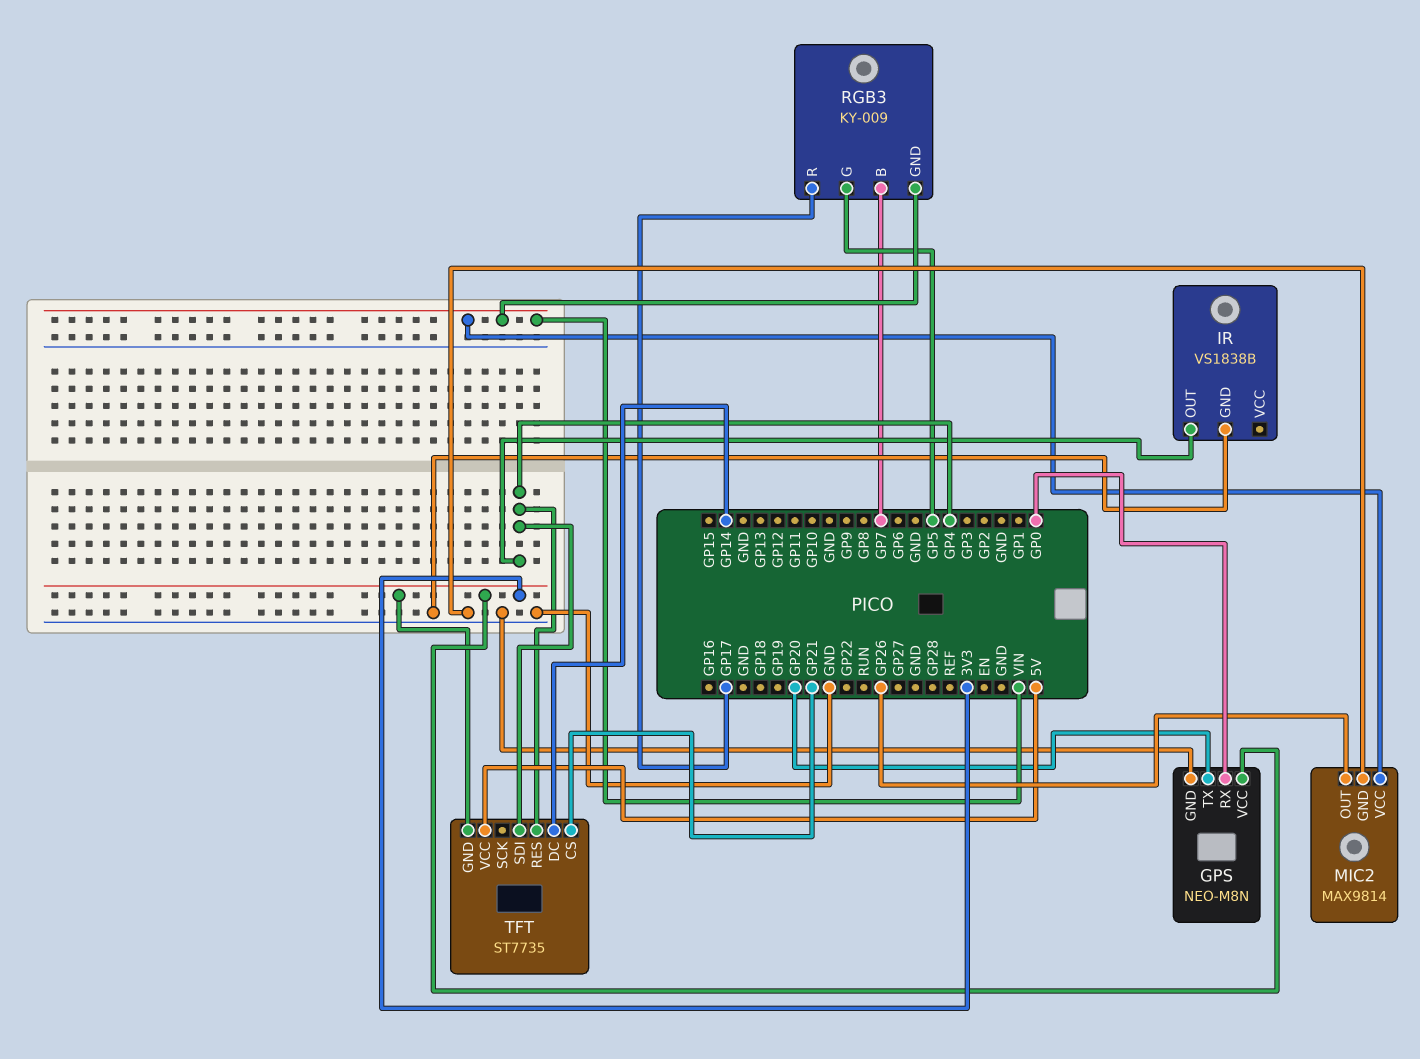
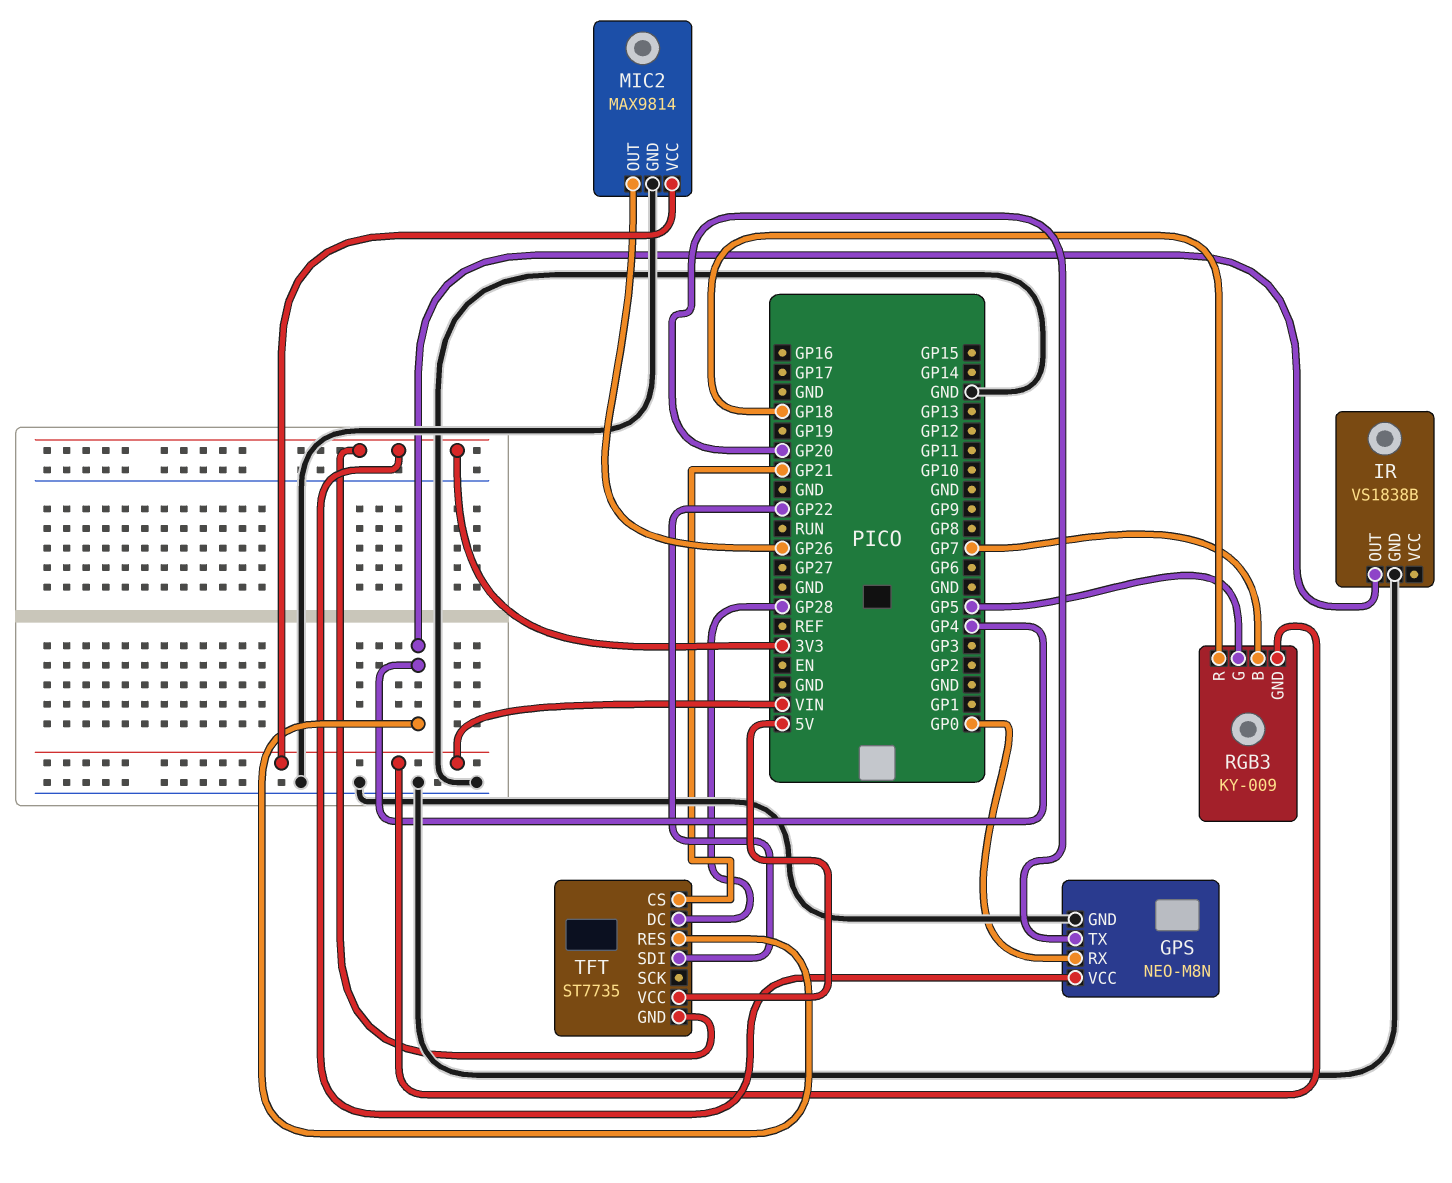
RGB3 pin R: GP17 -> GP18
TFT pin DC: GP14 -> GP28
TFT pin SDI: GP4 -> GP22

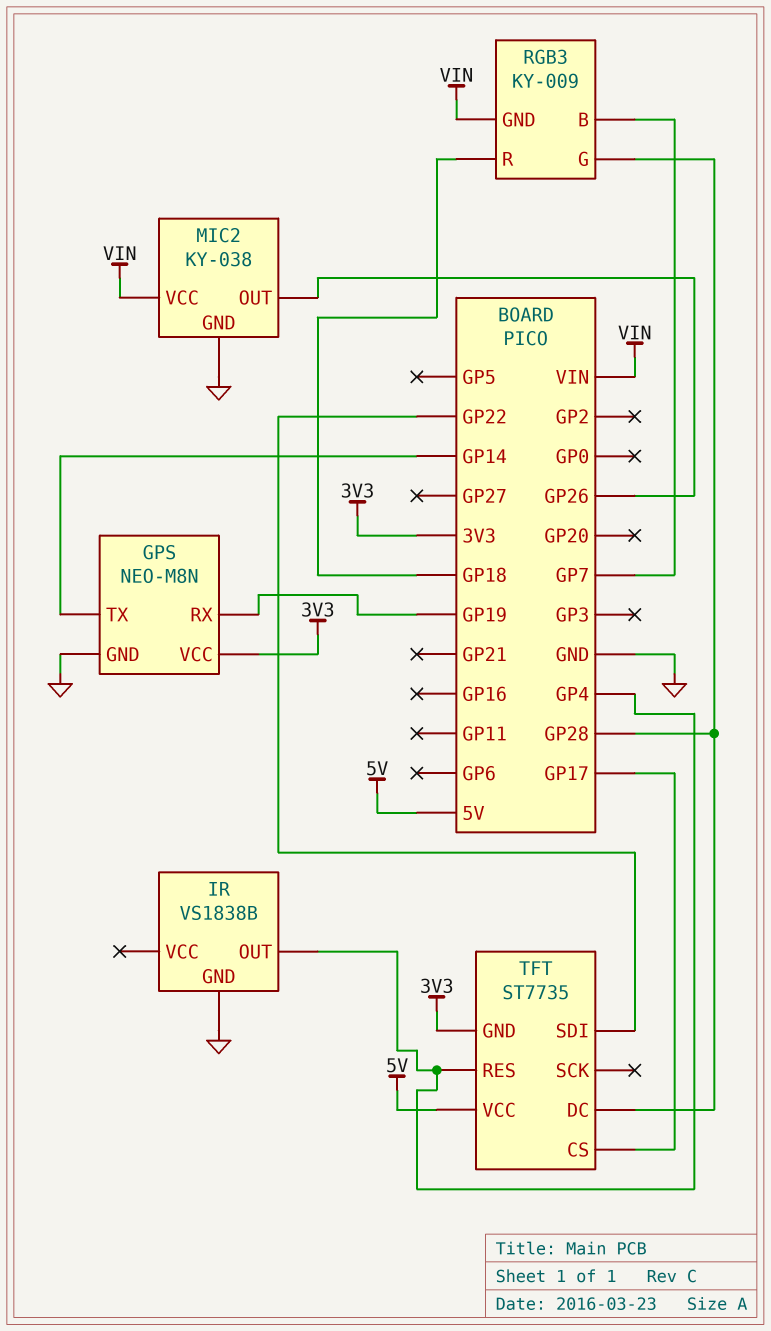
GPS pin RX: GP0 -> GP19
GPS pin TX: GP20 -> GP14
MIC2: MAX9814 -> KY-038
RGB3 pin G: GP5 -> GP28
TFT pin CS: GP21 -> GP17

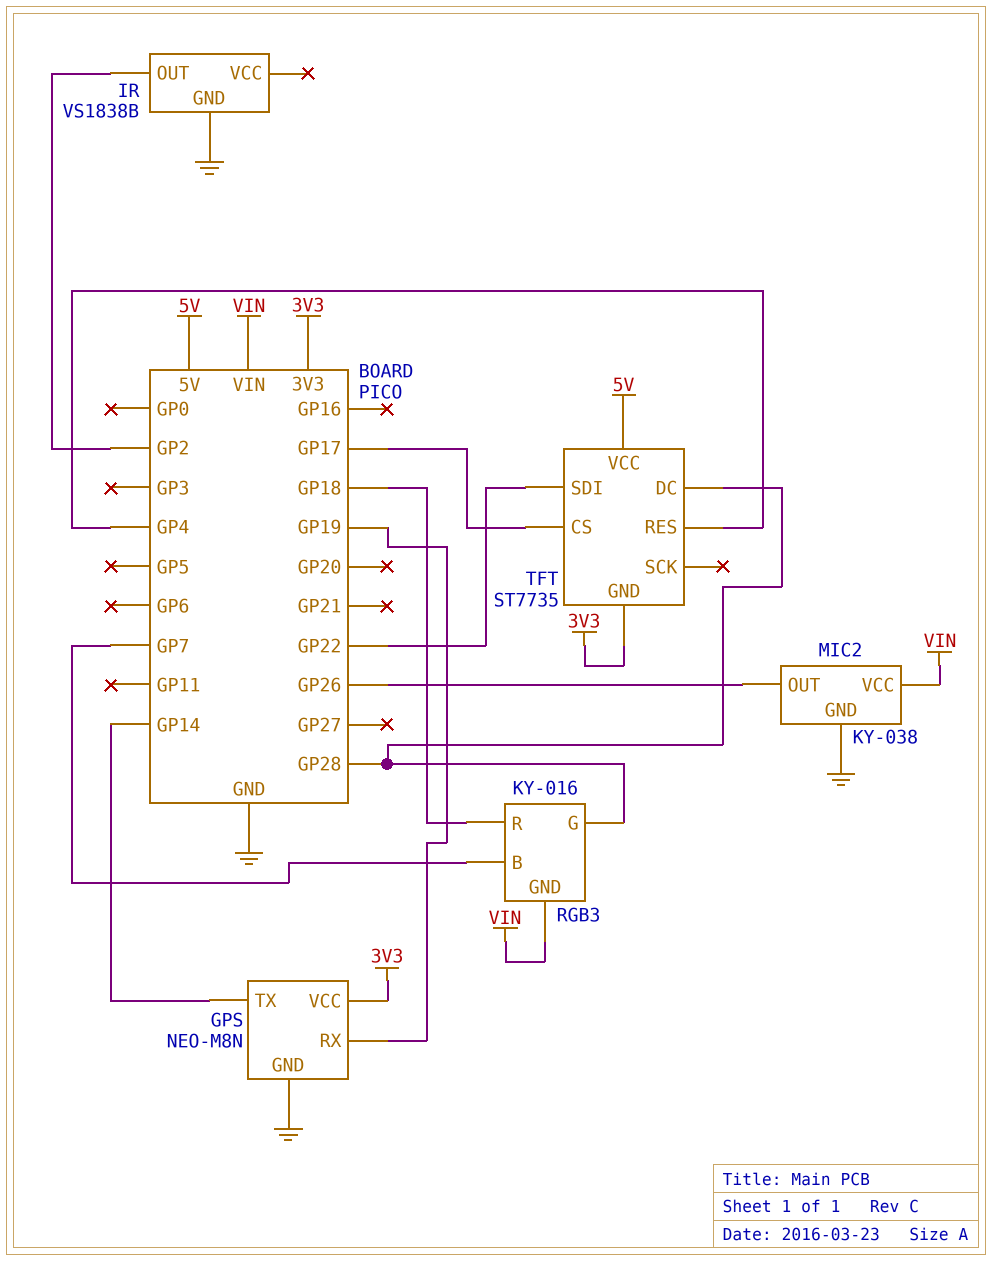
IR pin OUT: GP4 -> GP2
RGB3: KY-009 -> KY-016

